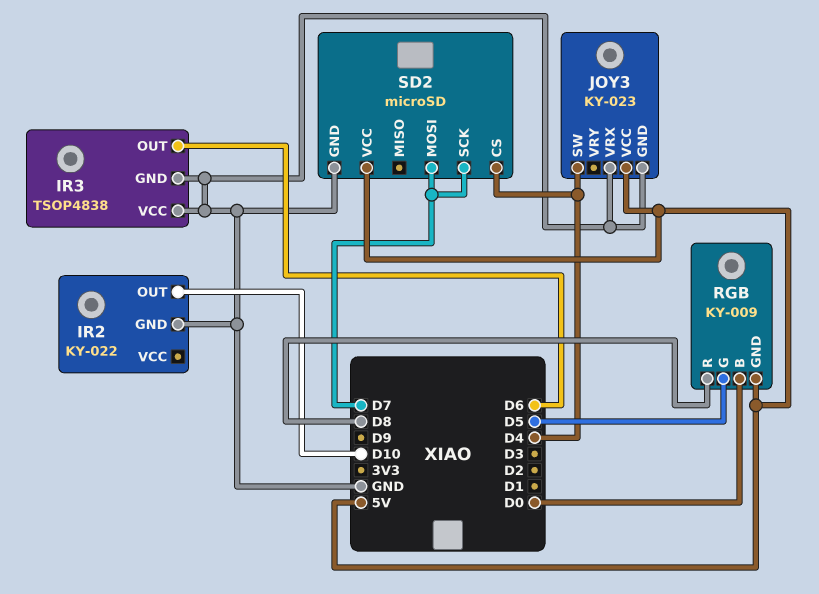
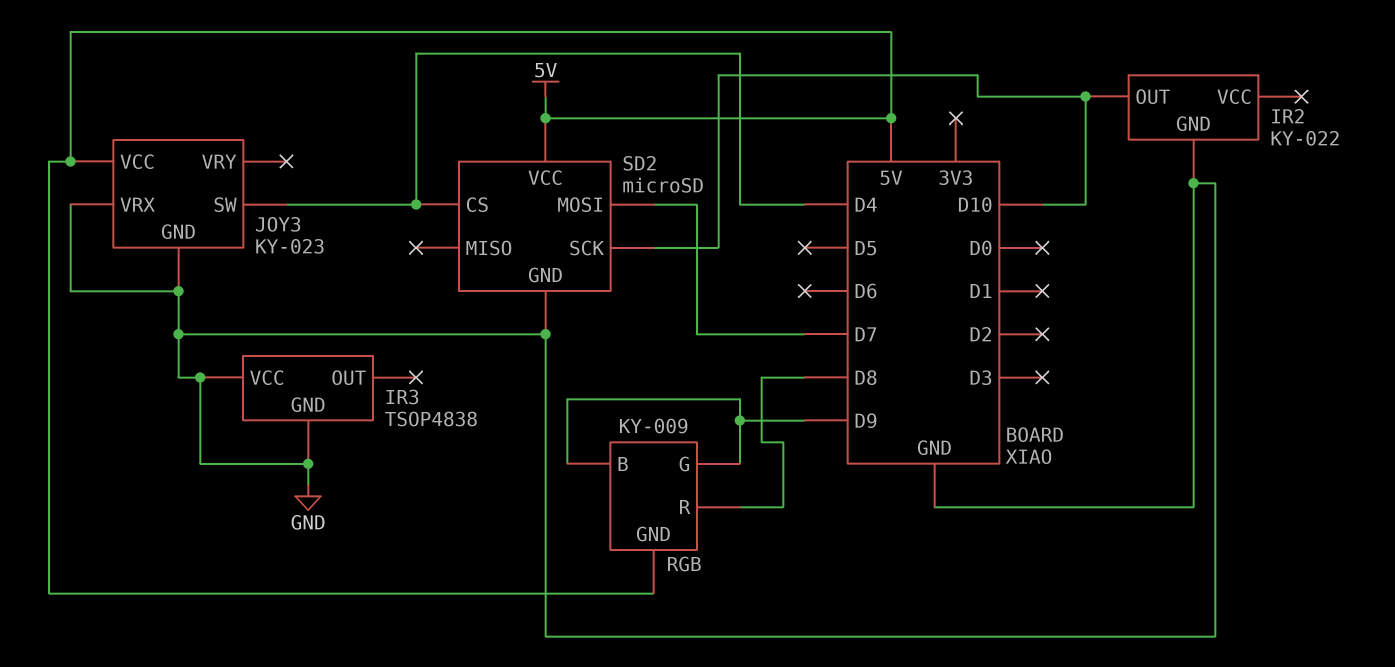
IR3 pin OUT: D6 -> none
RGB pin B: D0 -> D9
RGB pin G: D5 -> D9
SD2 pin SCK: D7 -> D10

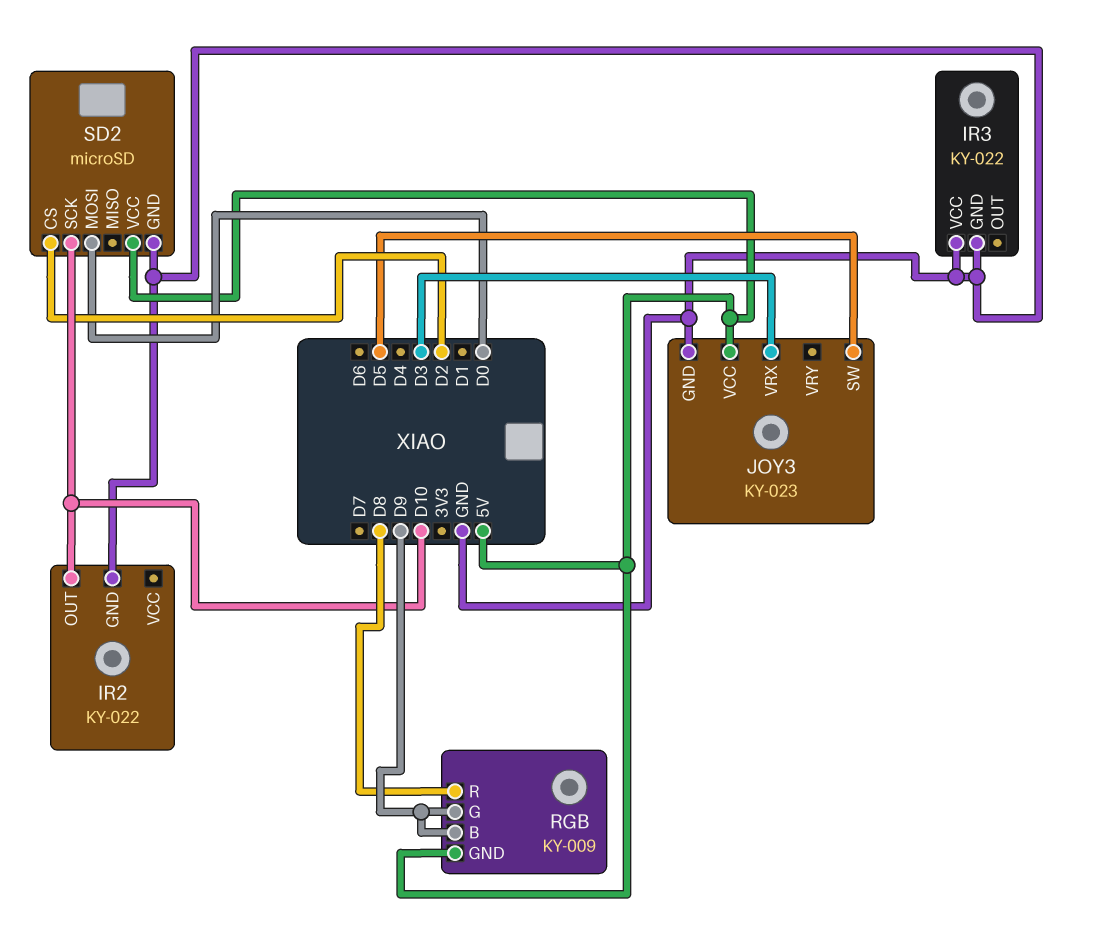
IR3: TSOP4838 -> KY-022
JOY3 pin SW: D4 -> D5
JOY3 pin VRX: GND -> D3
SD2 pin CS: D4 -> D2
SD2 pin MOSI: D7 -> D0

